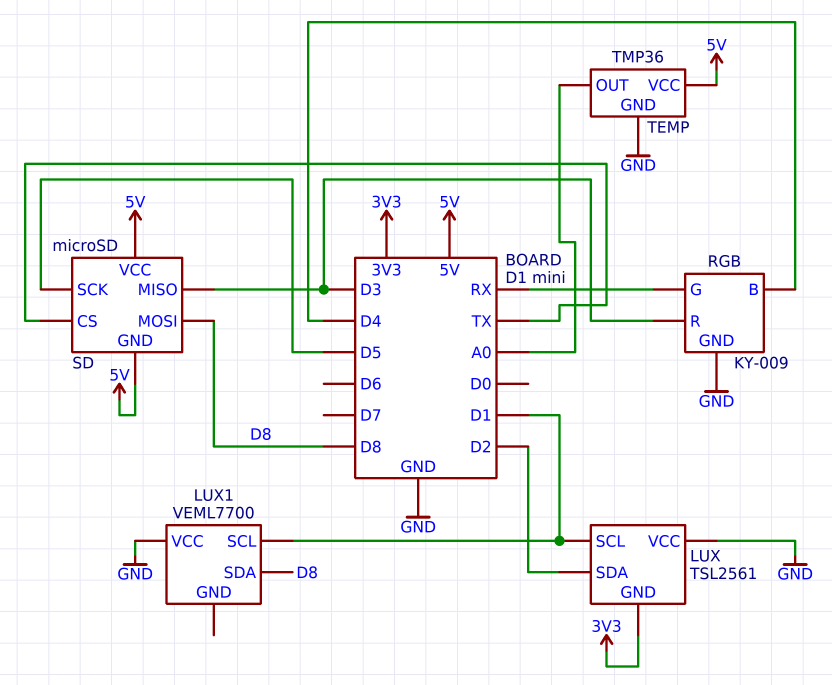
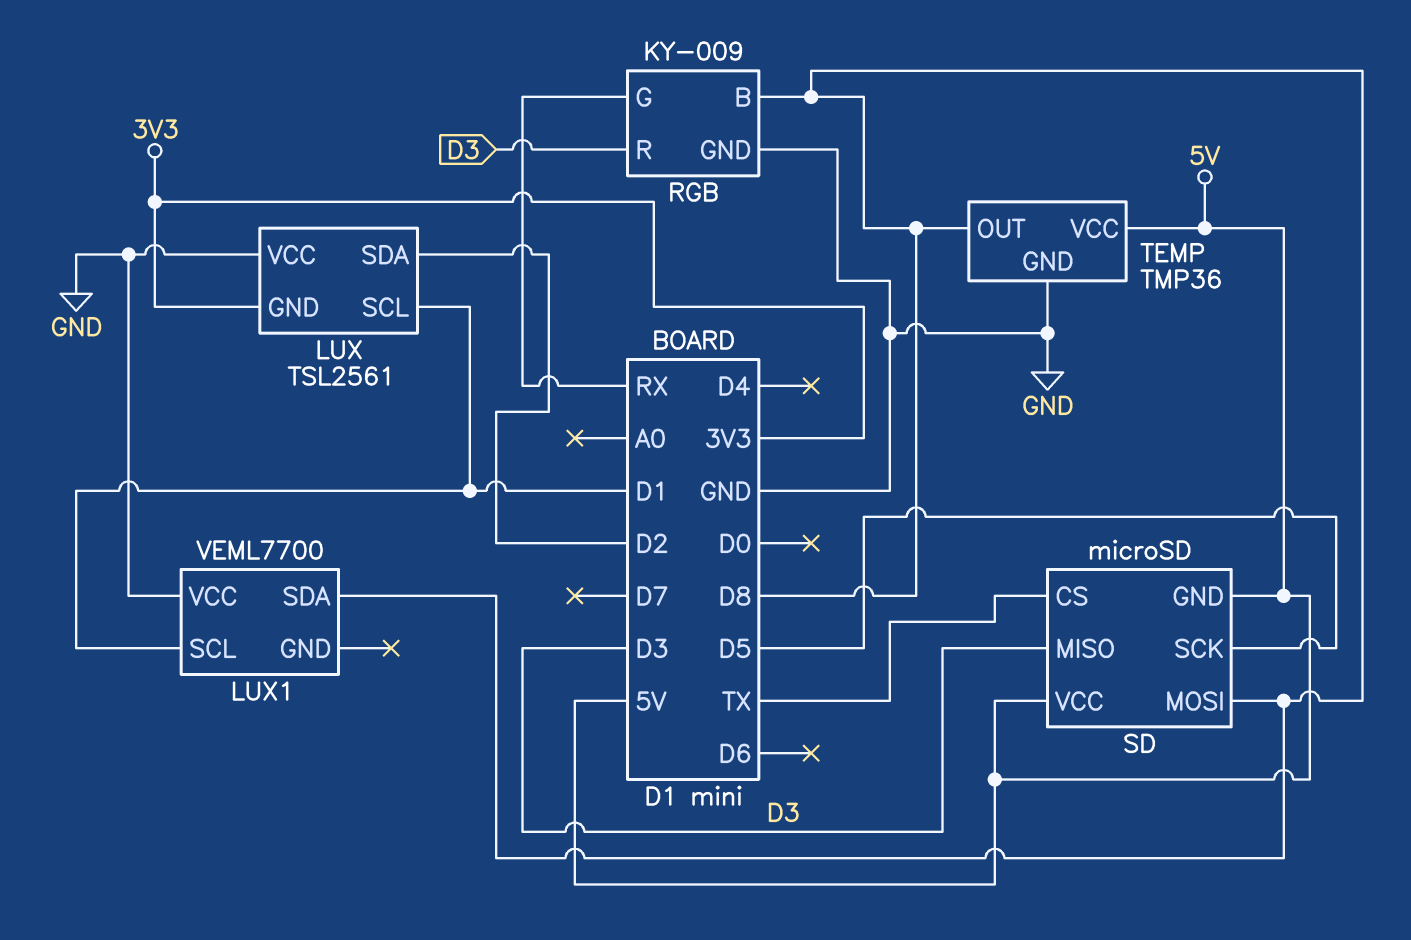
RGB pin B: D4 -> D8
TEMP pin OUT: A0 -> D8

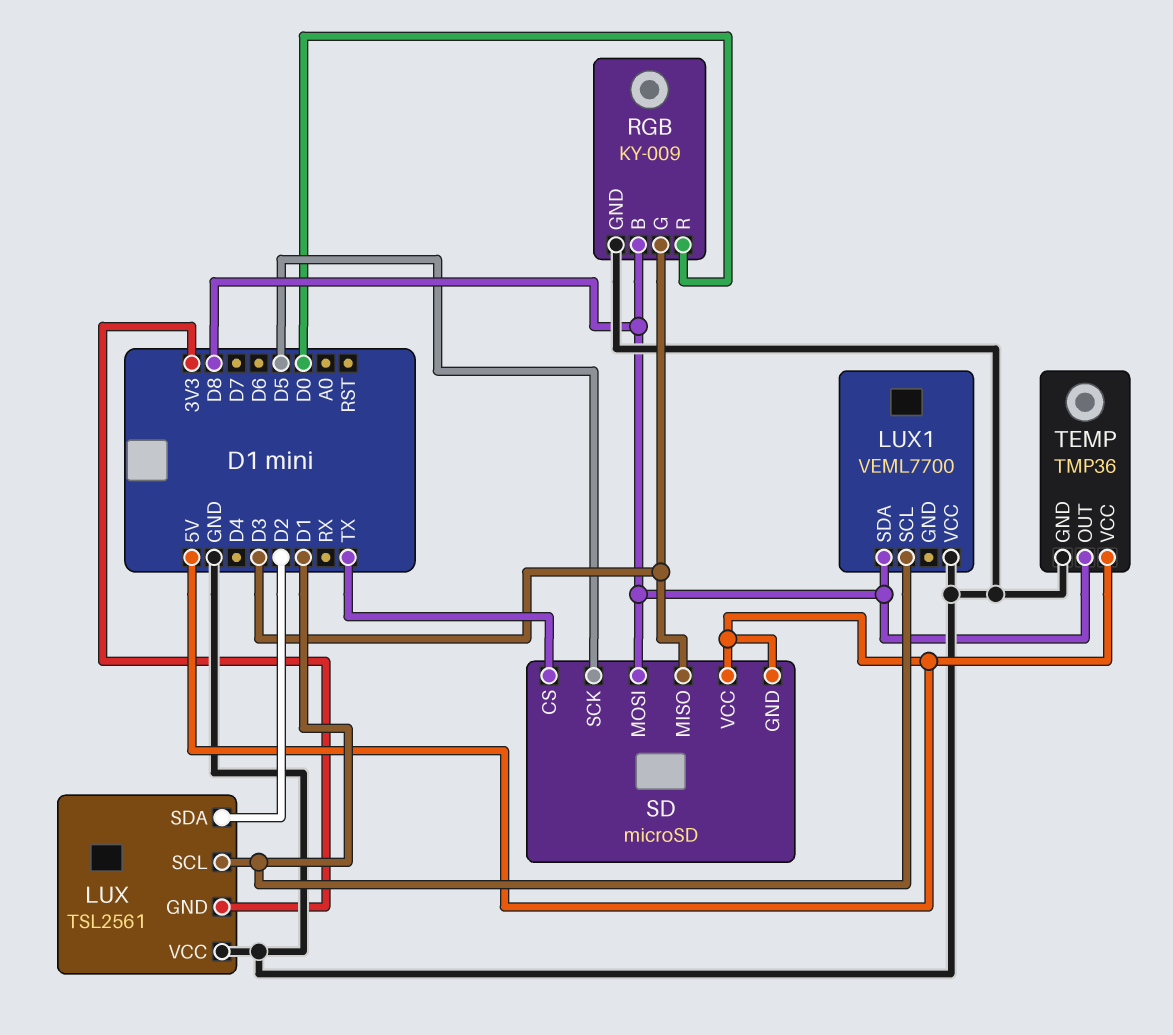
RGB pin G: RX -> D3
RGB pin R: D3 -> D0

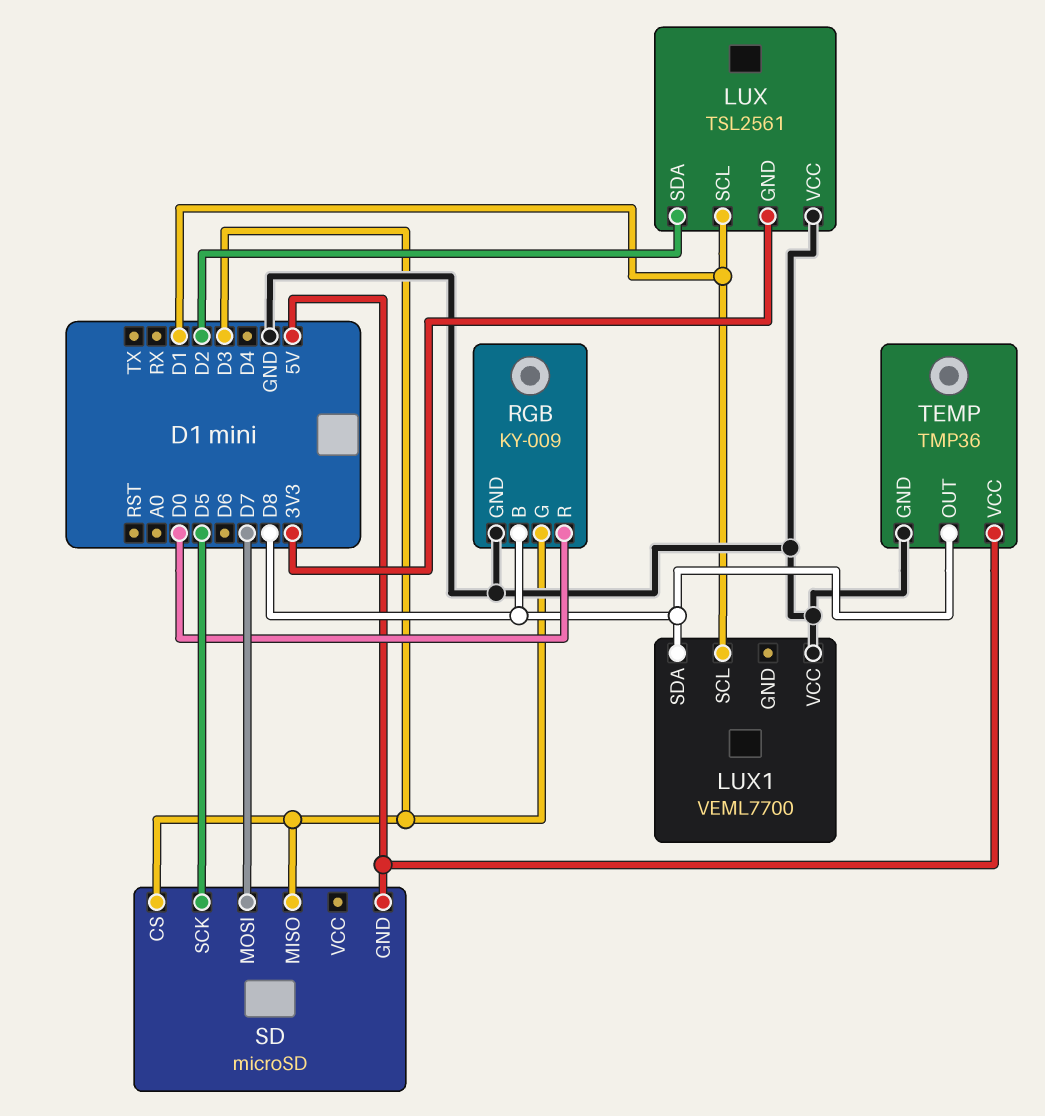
SD pin CS: TX -> D3
SD pin MOSI: D8 -> D7
SD pin VCC: 5V -> none

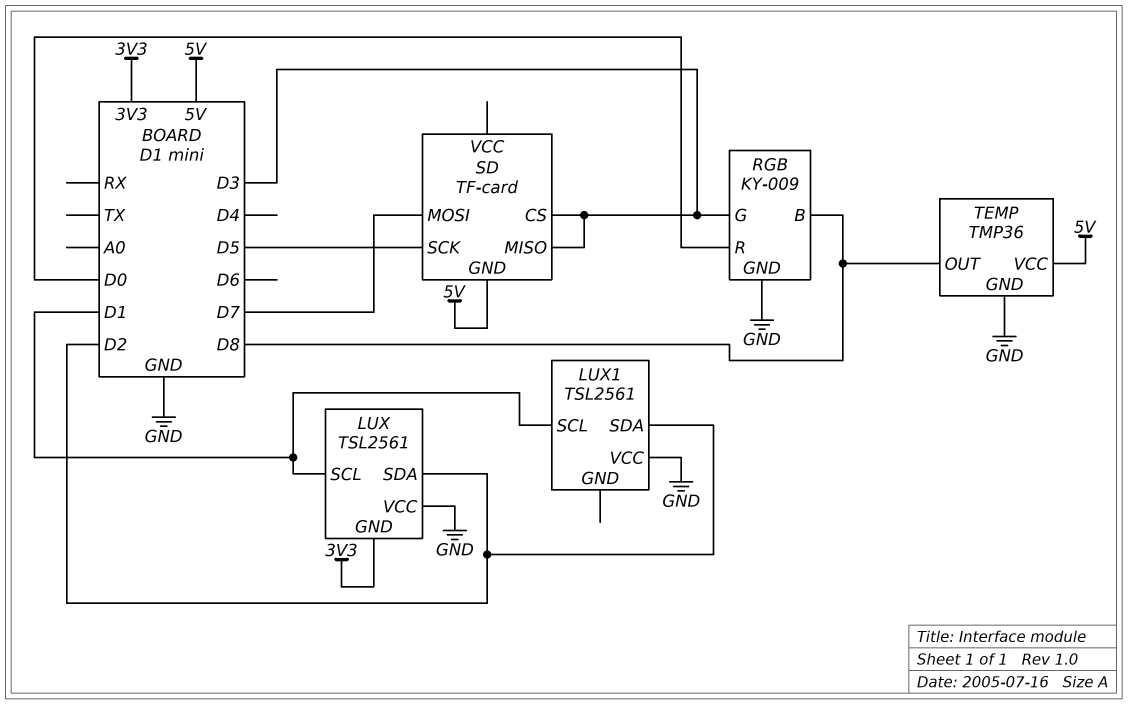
LUX1: VEML7700 -> TSL2561
LUX1 pin SDA: D8 -> D2
SD: microSD -> TF-card

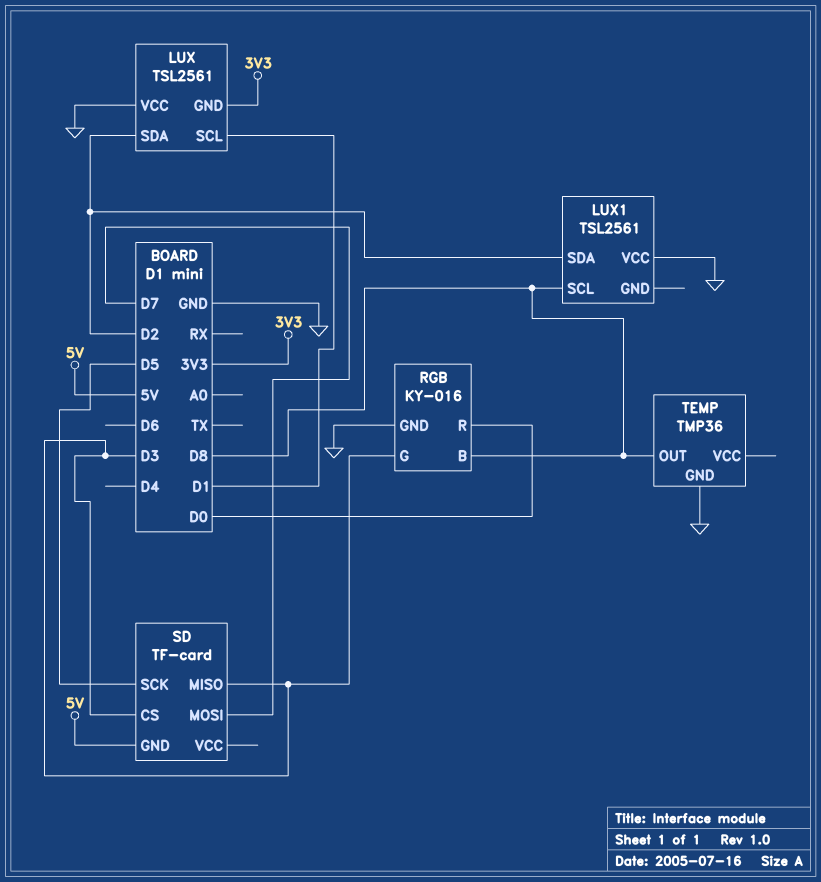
LUX1 pin SCL: D1 -> D8
RGB: KY-009 -> KY-016
TEMP pin VCC: 5V -> none

